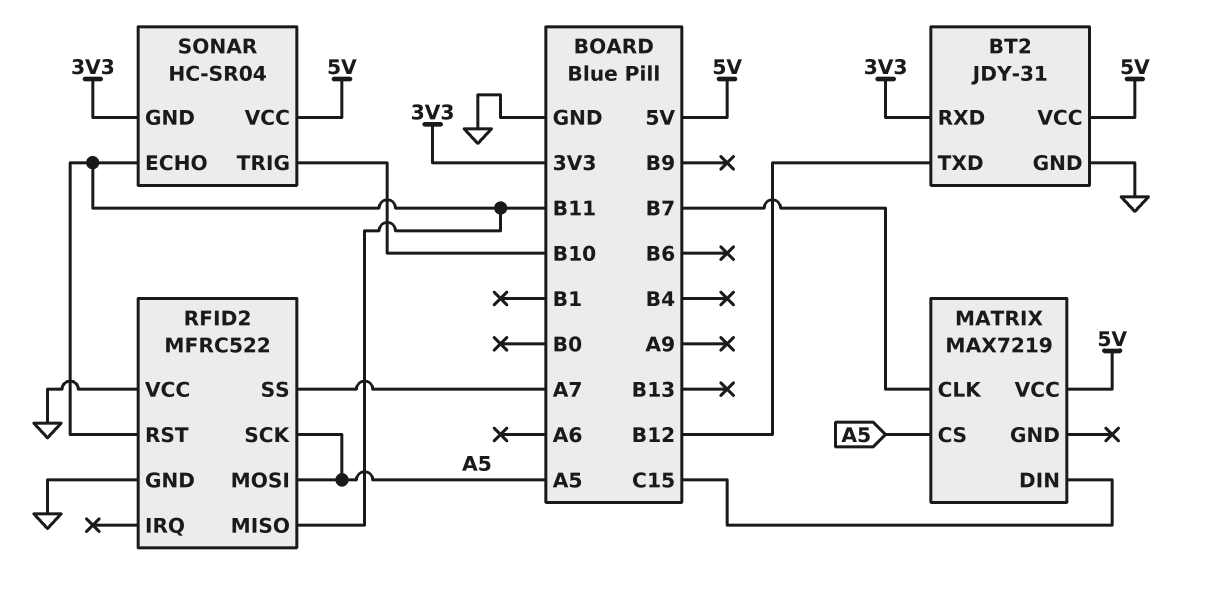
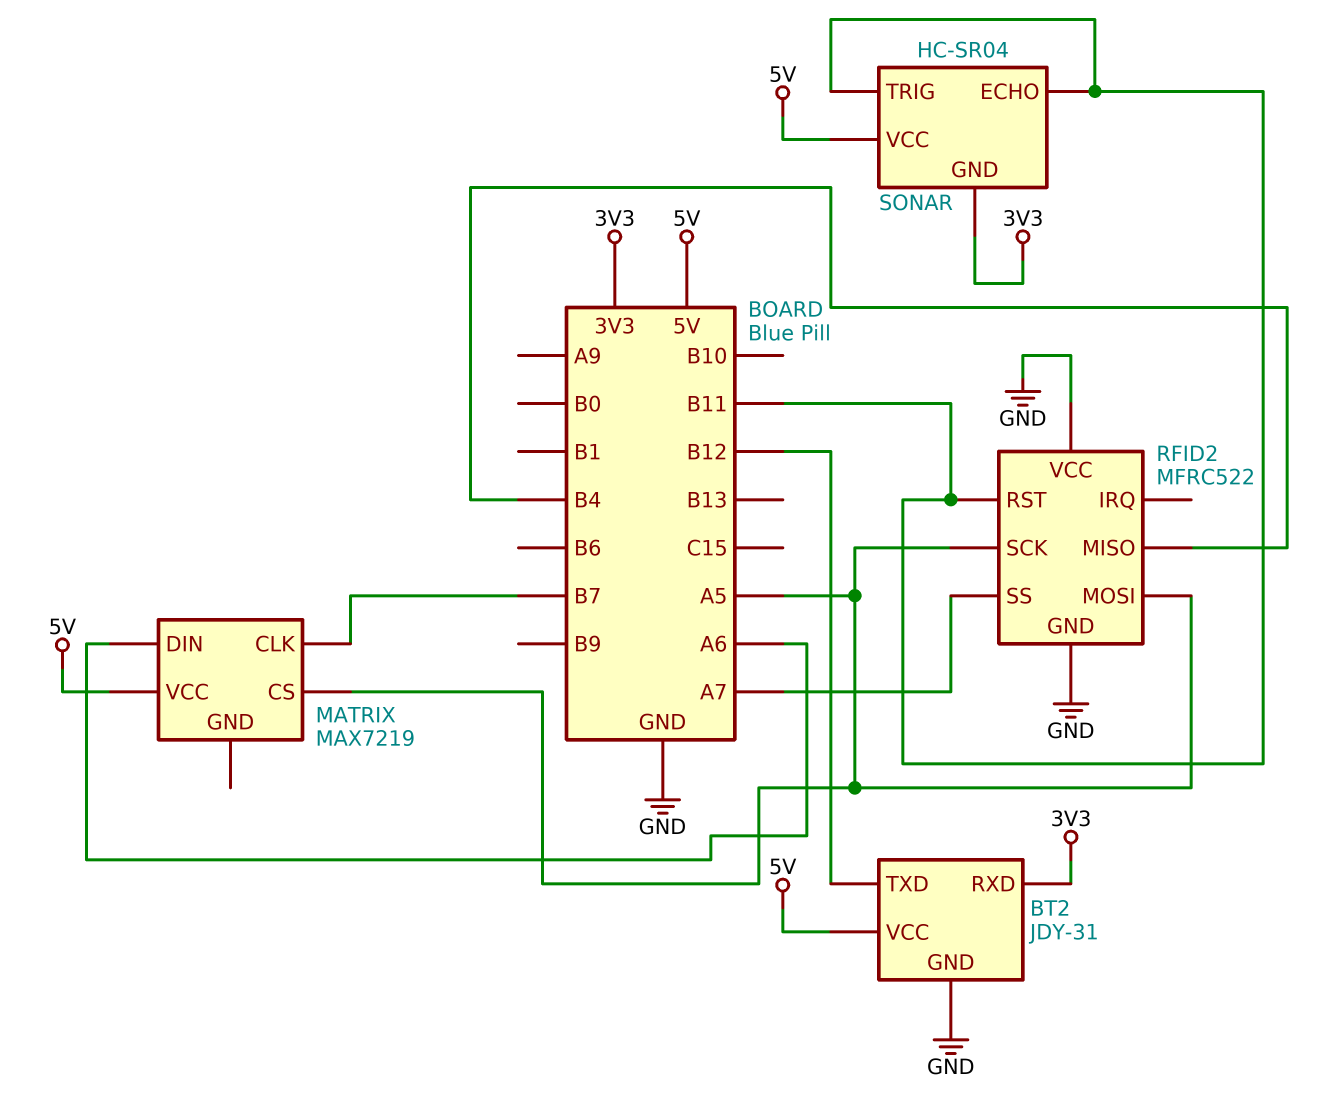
MATRIX pin DIN: C15 -> A6
RFID2 pin MISO: B11 -> B4
SONAR pin TRIG: B10 -> B11

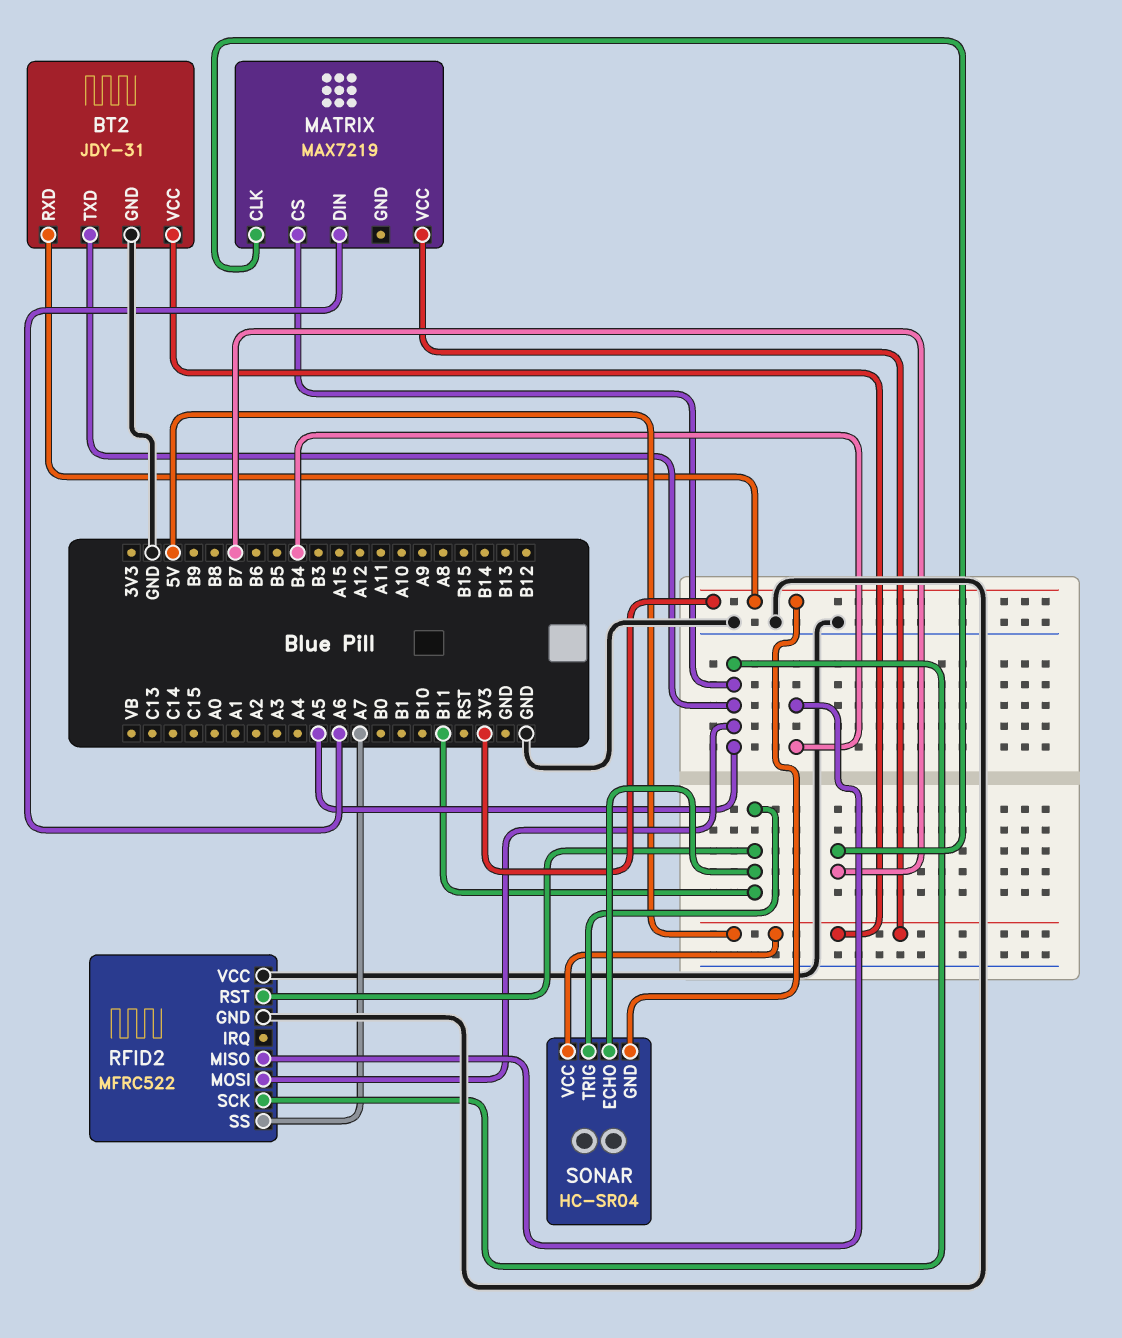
BT2 pin TXD: B12 -> A5

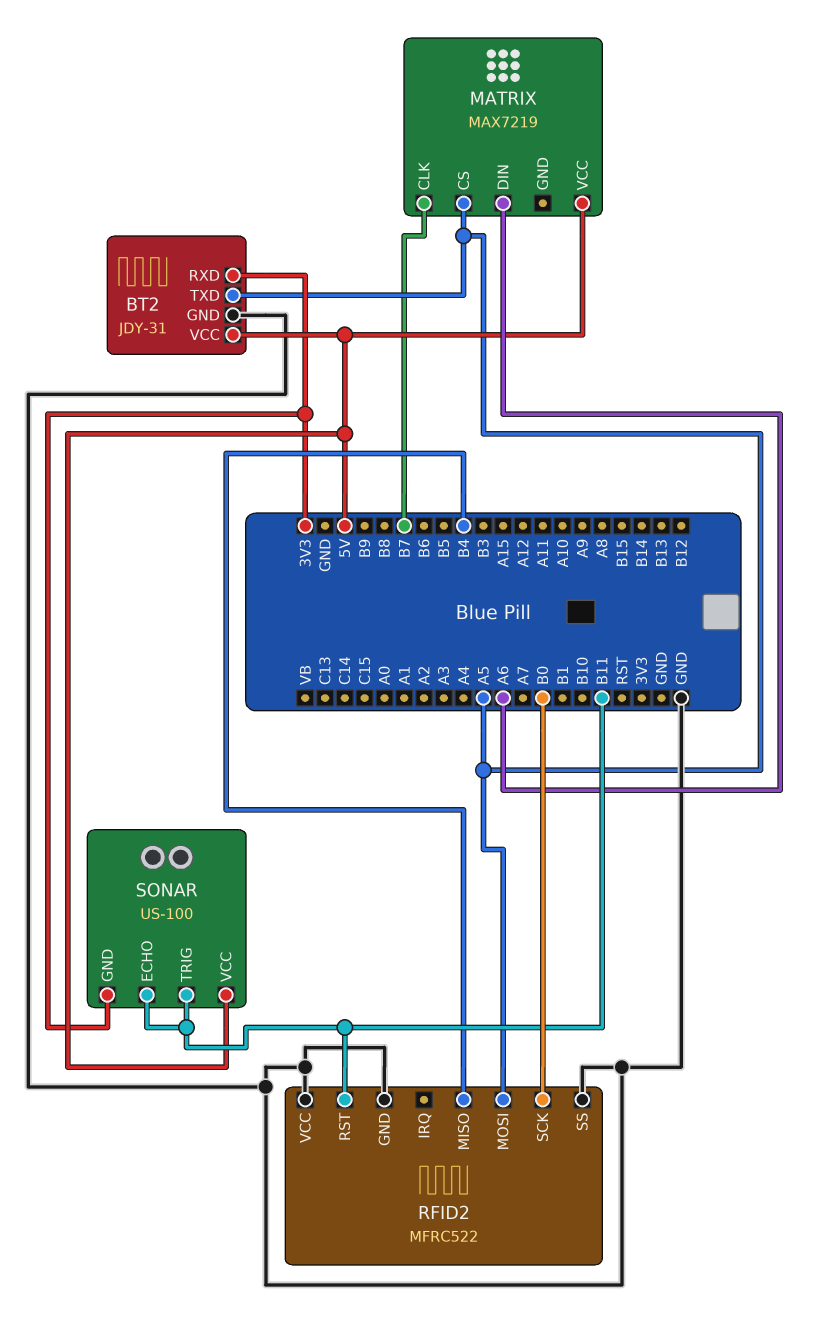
RFID2 pin SCK: A5 -> B0
RFID2 pin SS: A7 -> GND
SONAR: HC-SR04 -> US-100

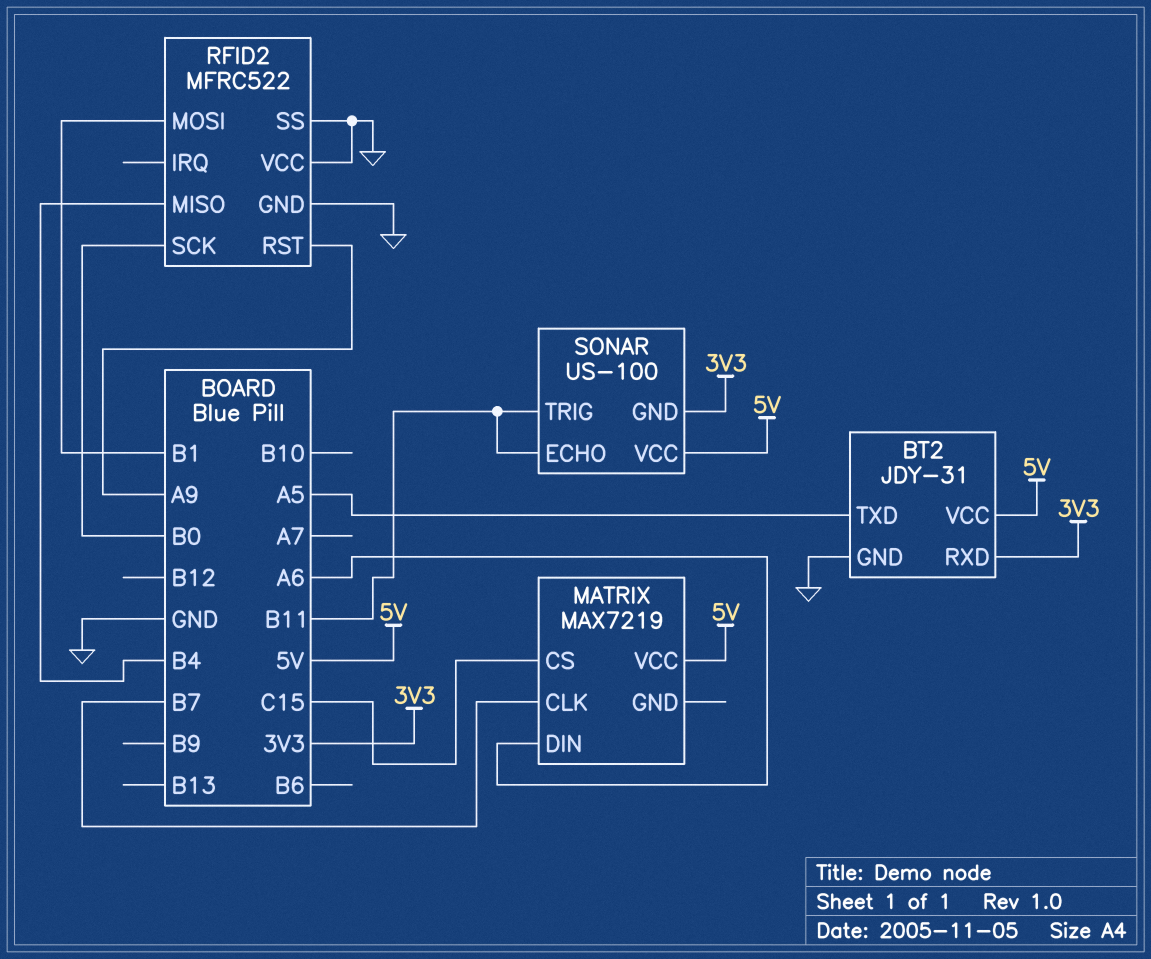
MATRIX pin CS: A5 -> C15
RFID2 pin MOSI: A5 -> B1
RFID2 pin RST: B11 -> A9

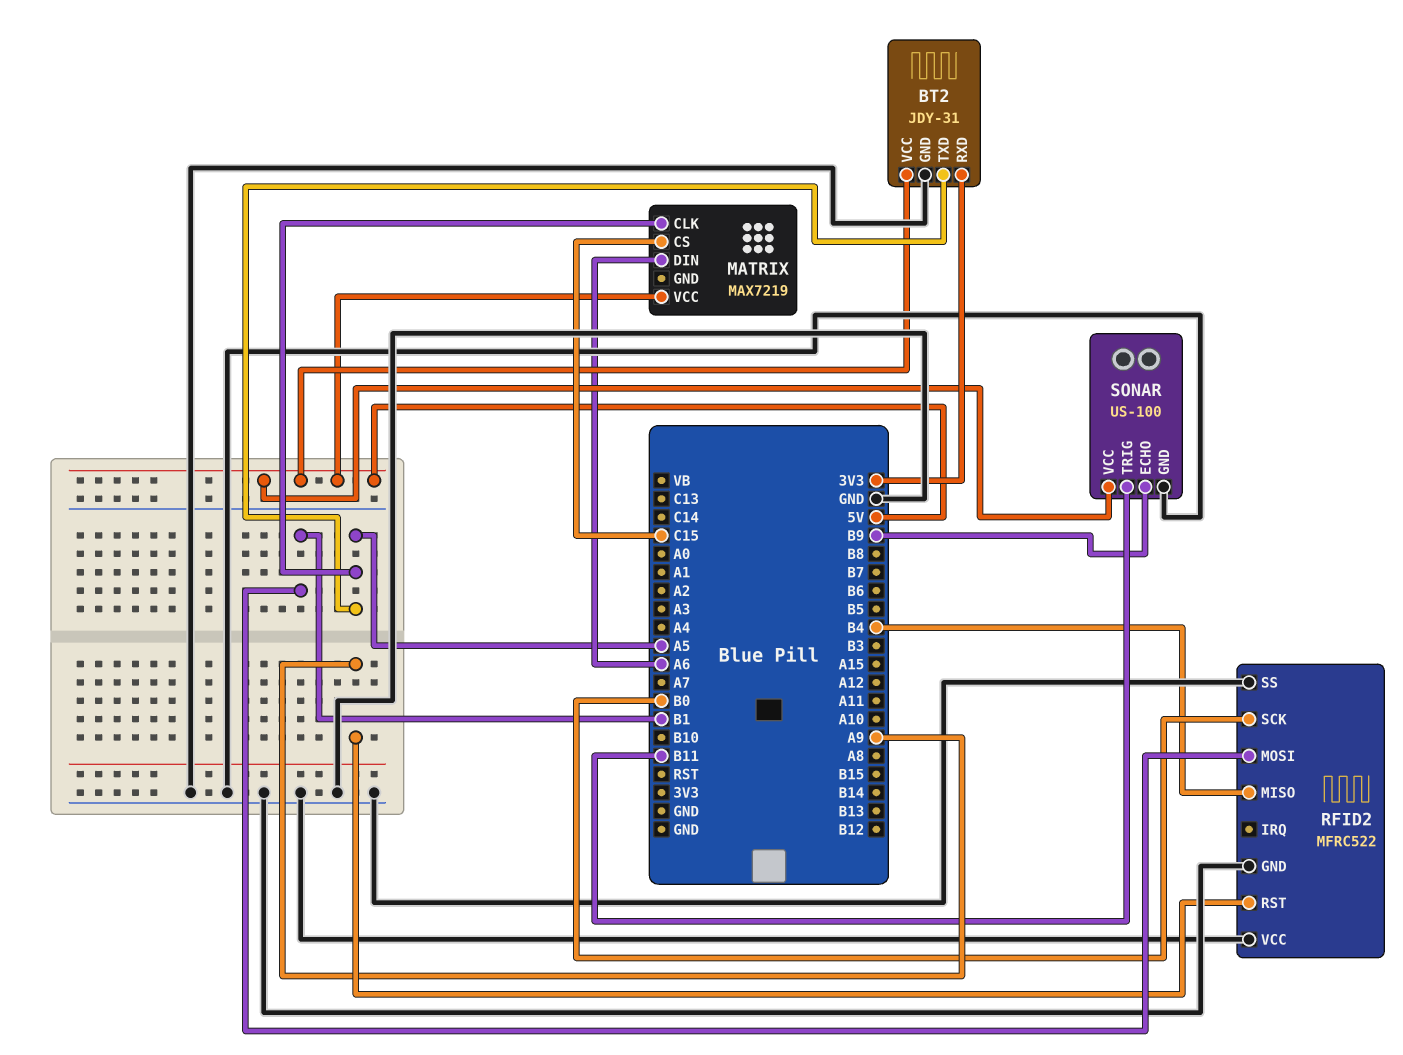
MATRIX pin CLK: B7 -> A5
SONAR pin ECHO: B11 -> B9
SONAR pin GND: 3V3 -> GND

